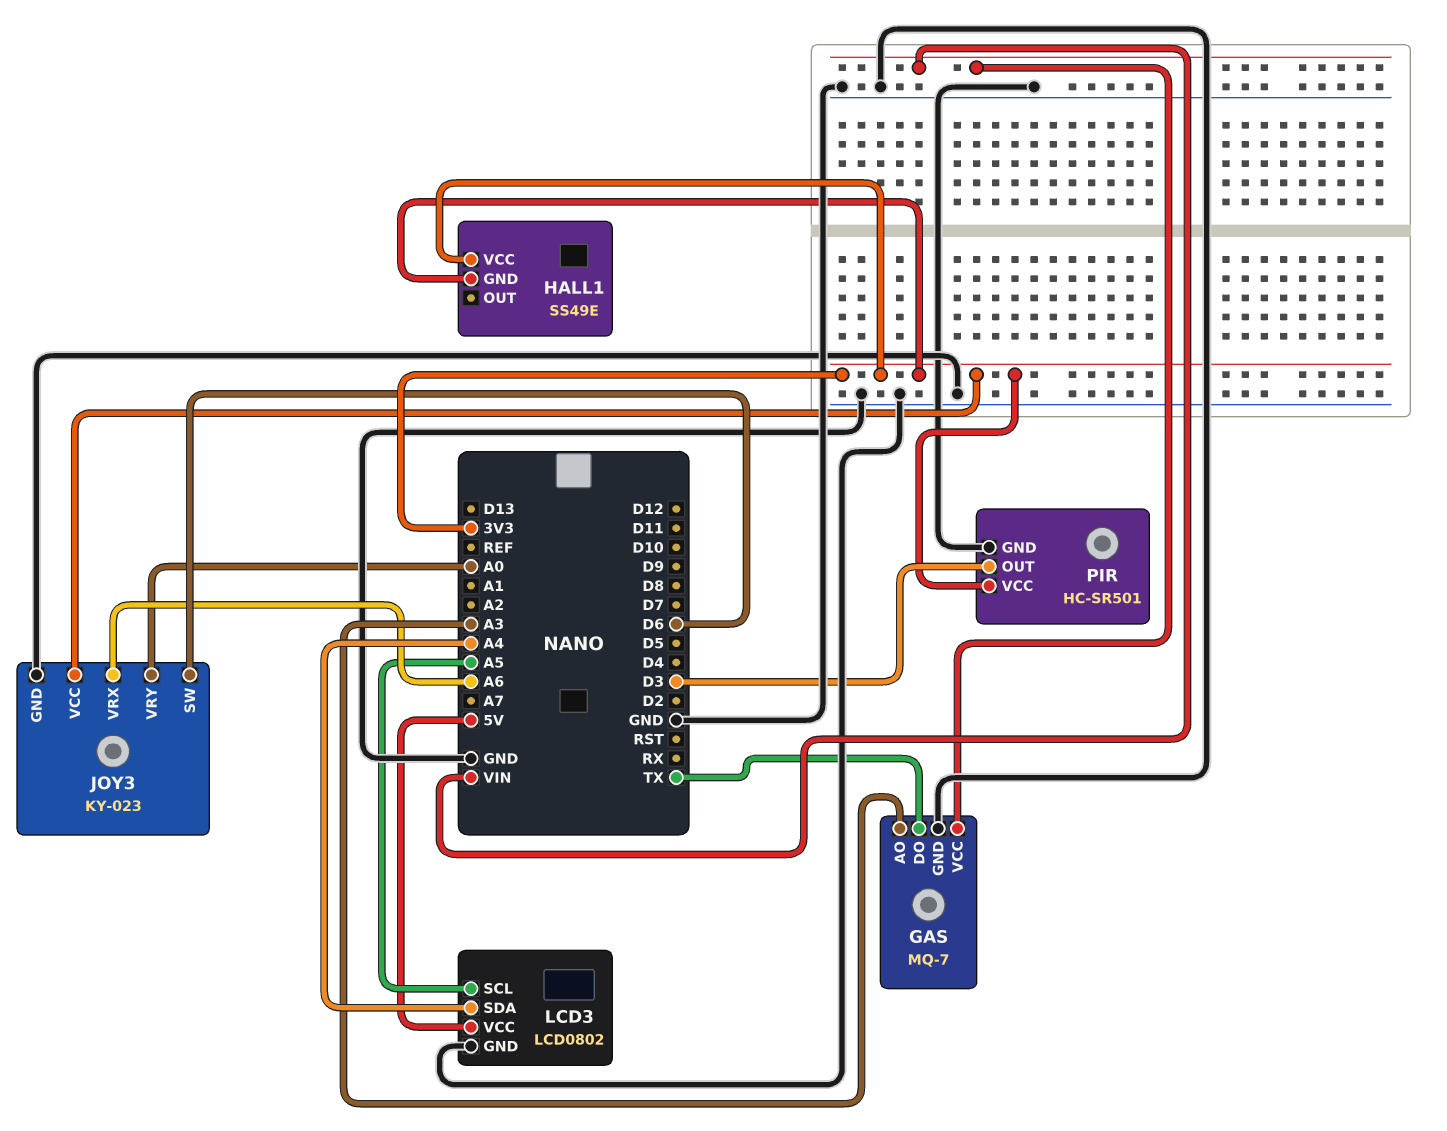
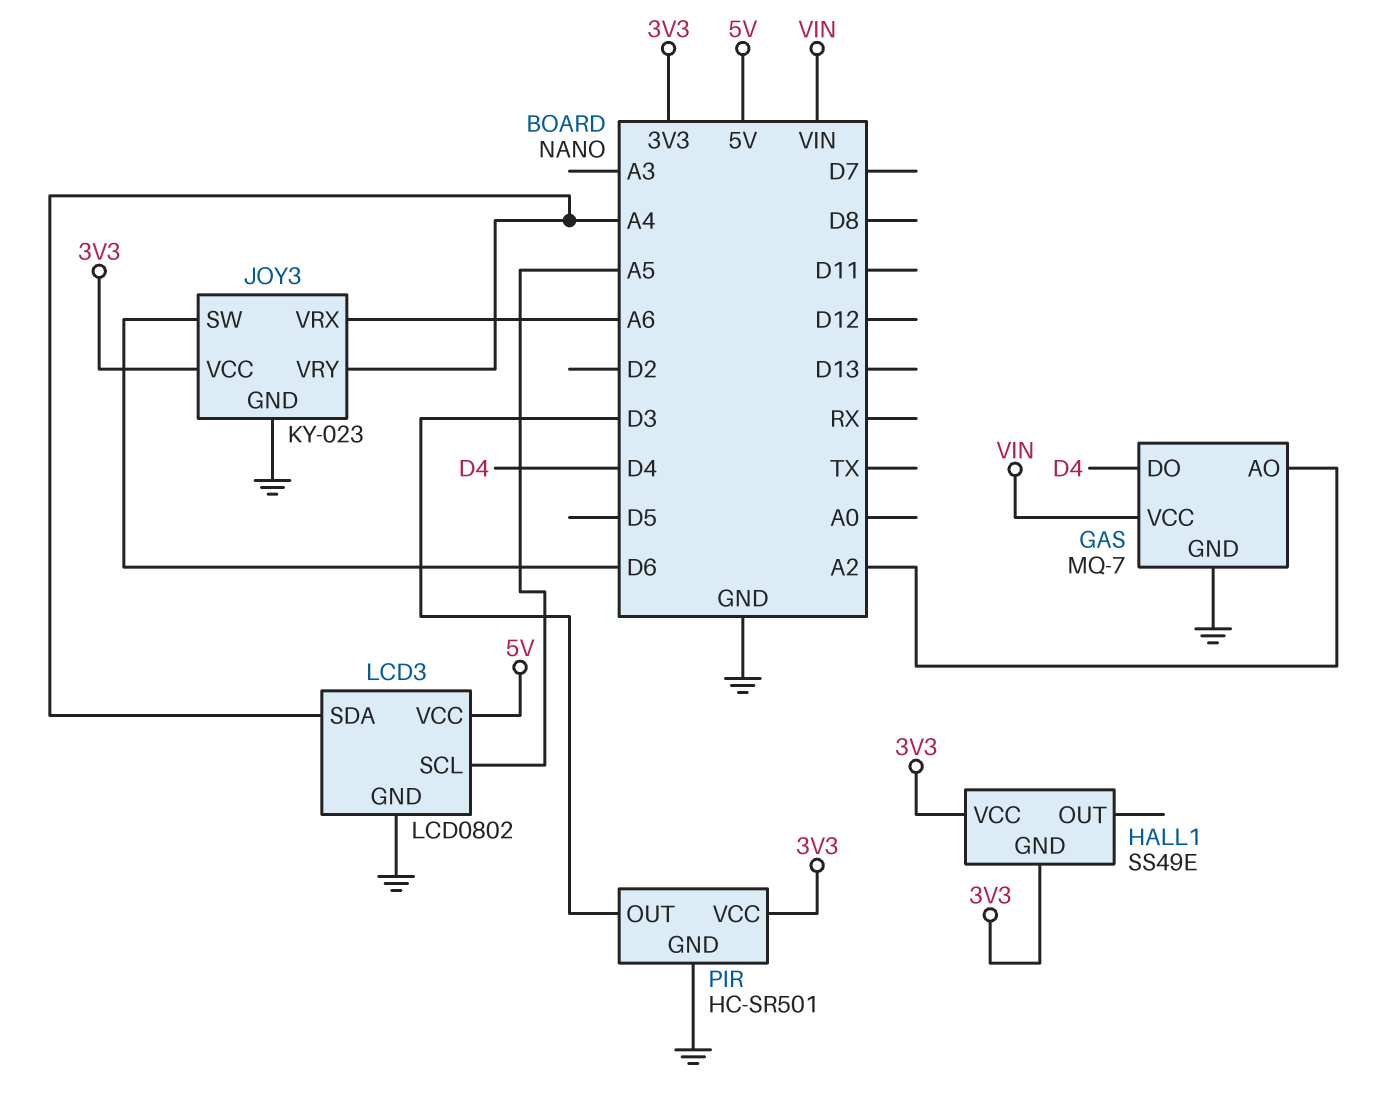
GAS pin AO: A3 -> A2
GAS pin DO: TX -> D4
JOY3 pin VRY: A0 -> A4

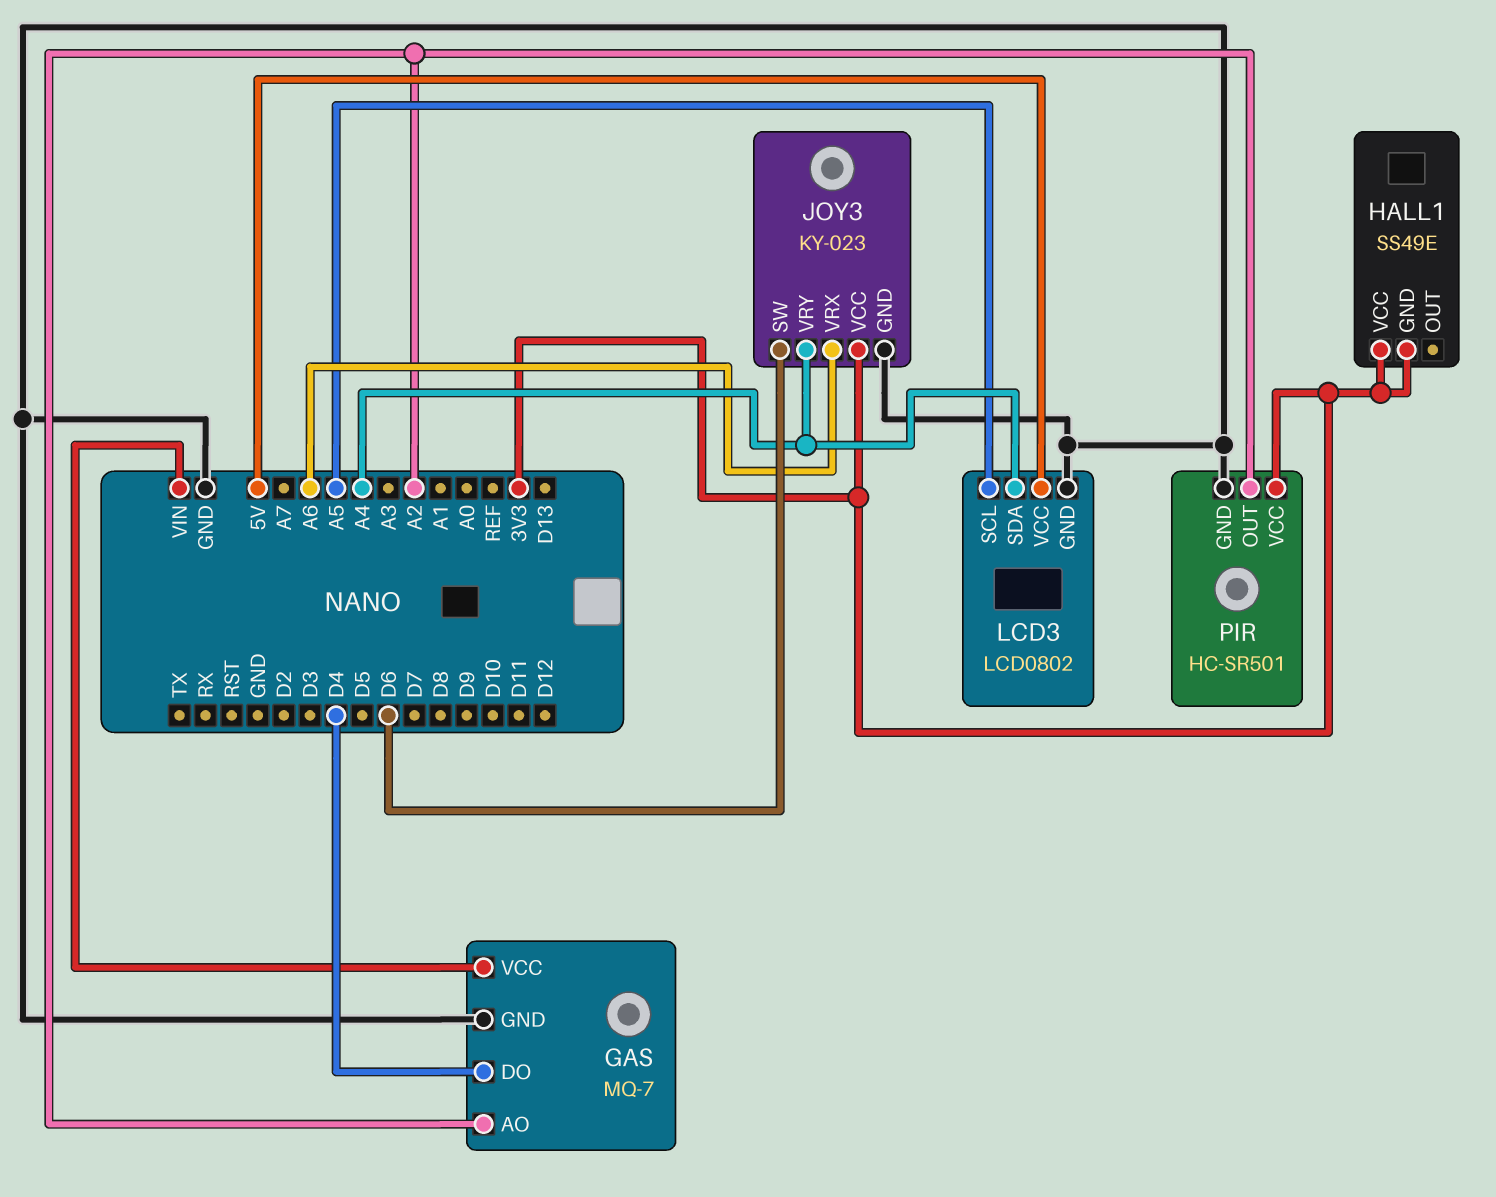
PIR pin OUT: D3 -> A2

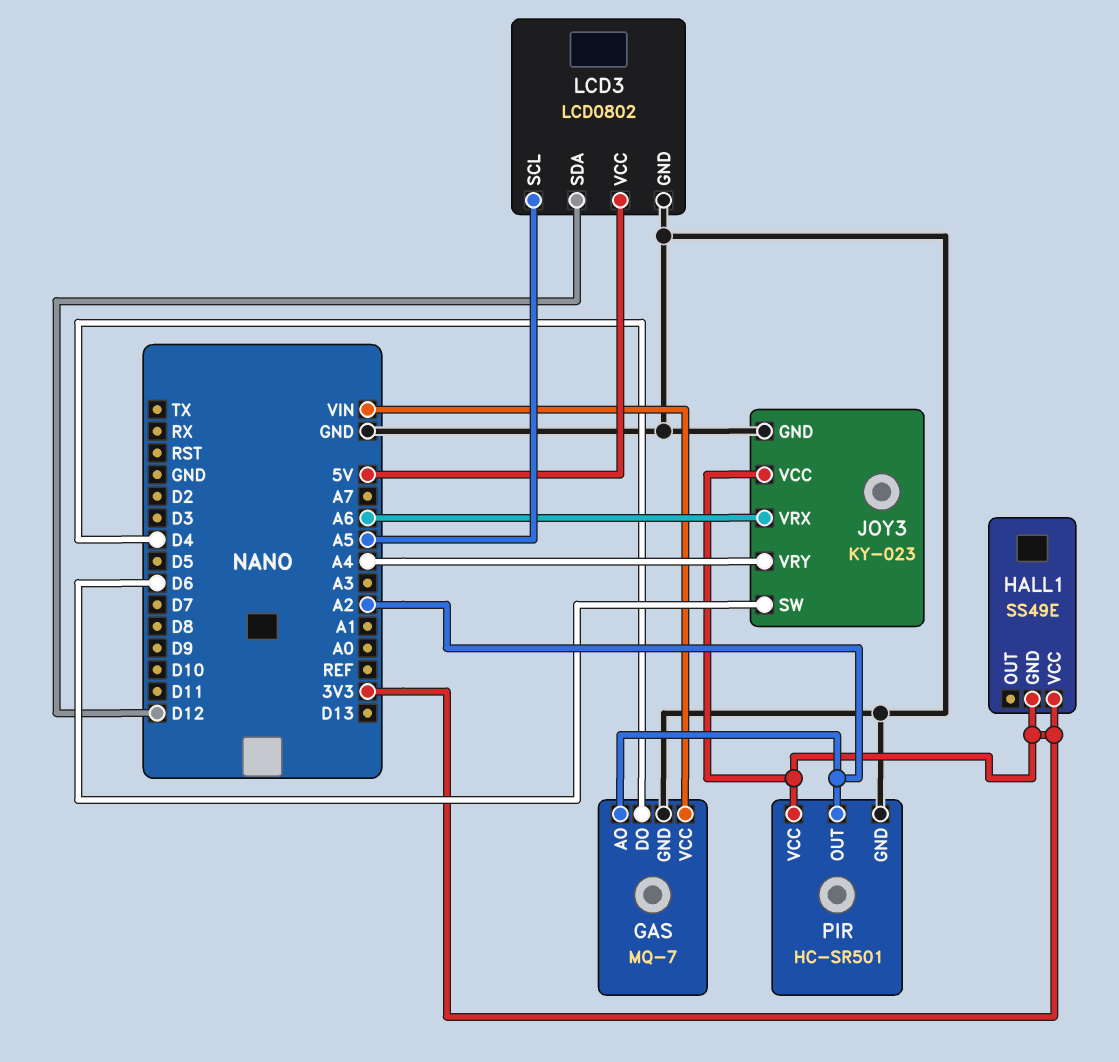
LCD3 pin SDA: A4 -> D12

